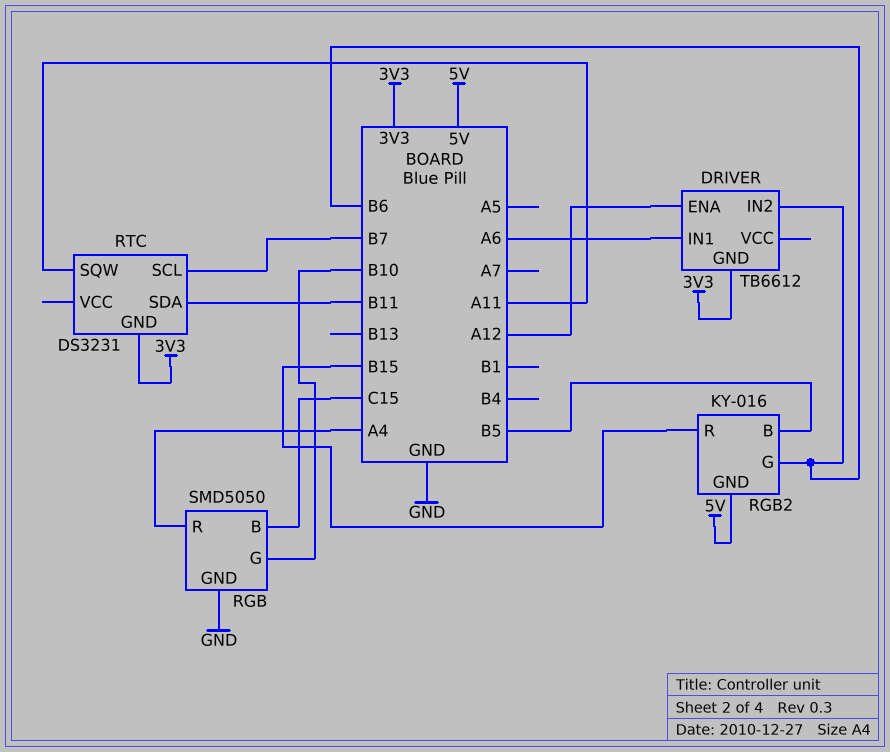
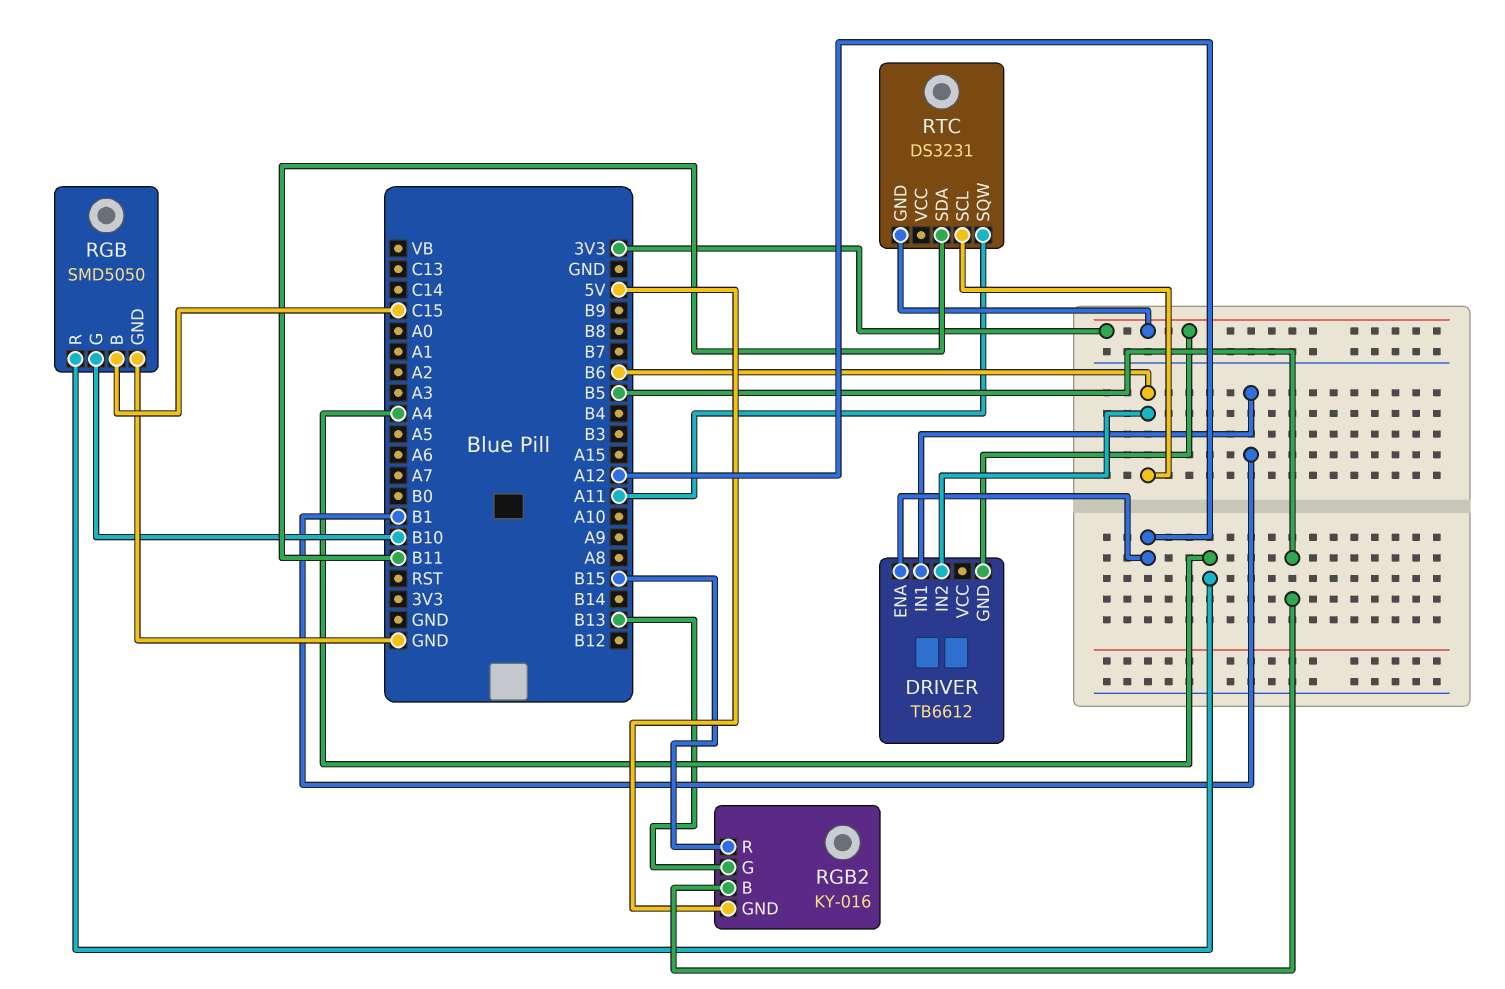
DRIVER pin IN1: A6 -> B1
RGB2 pin G: B6 -> B13
RTC pin SCL: B7 -> B6

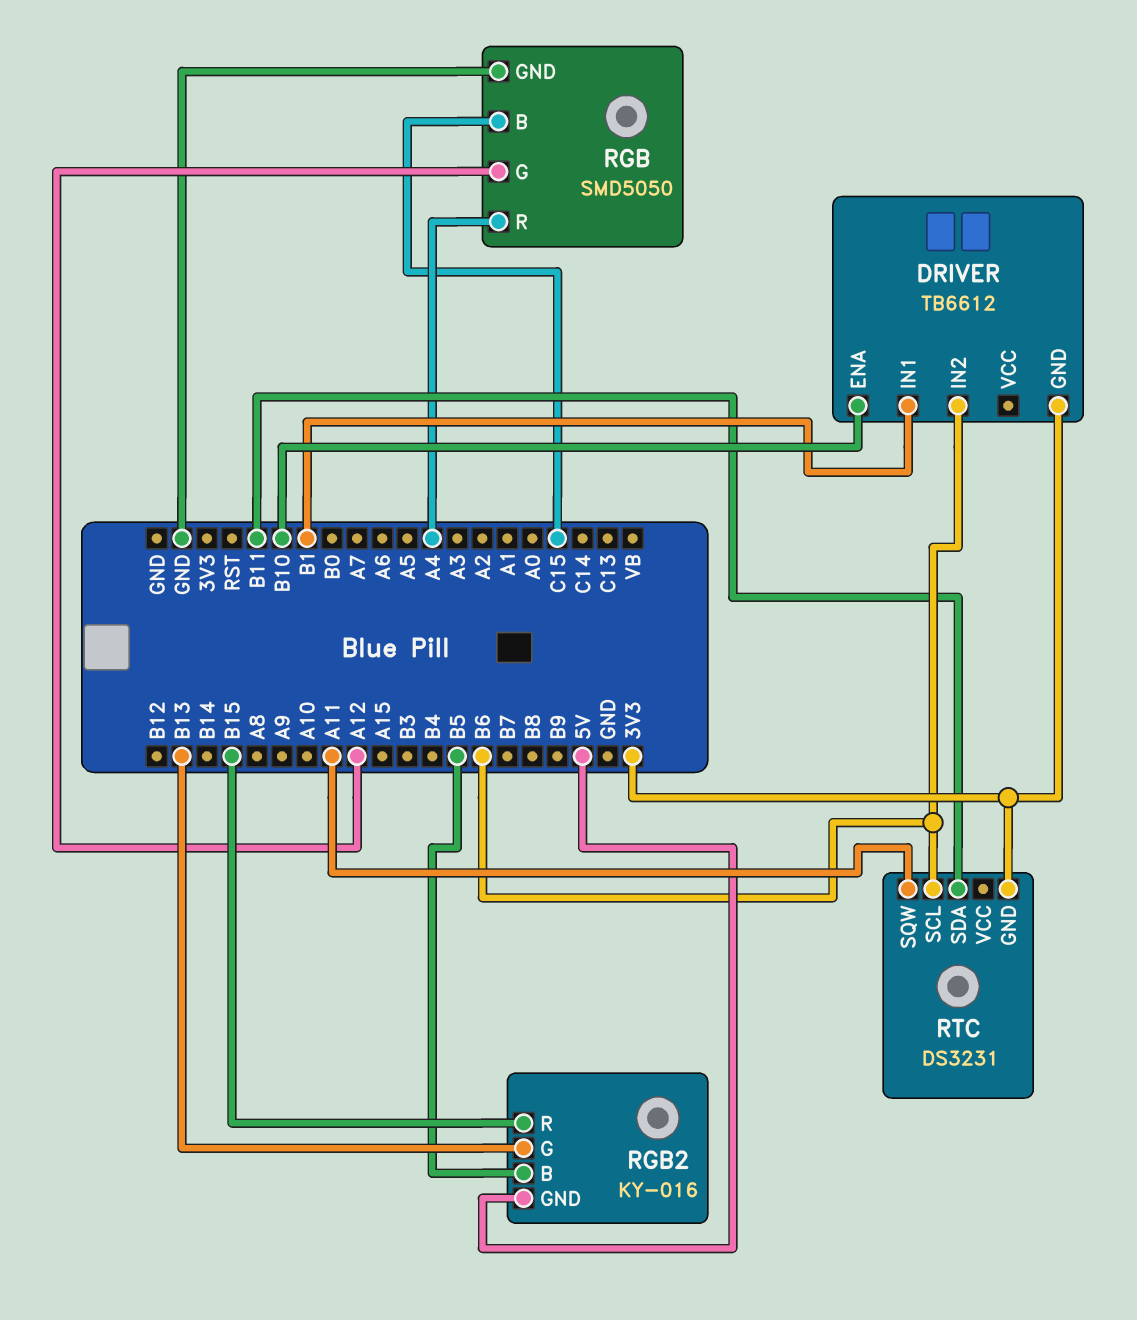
DRIVER pin ENA: A12 -> B10
RGB pin G: B10 -> A12

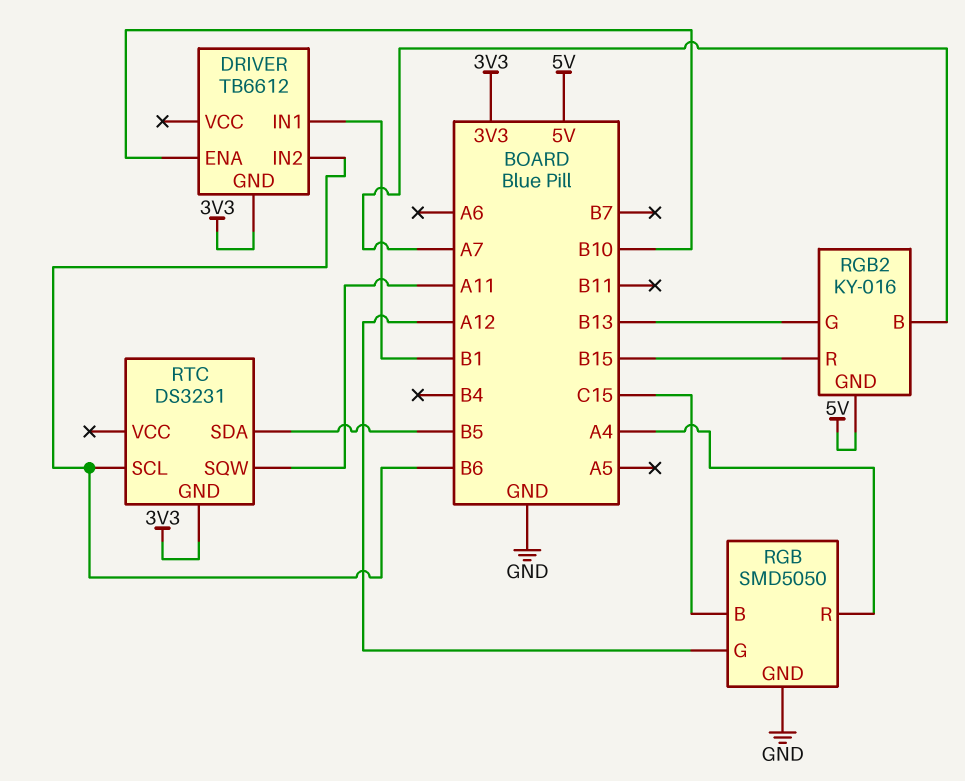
RGB2 pin B: B5 -> A7
RTC pin SDA: B11 -> B5

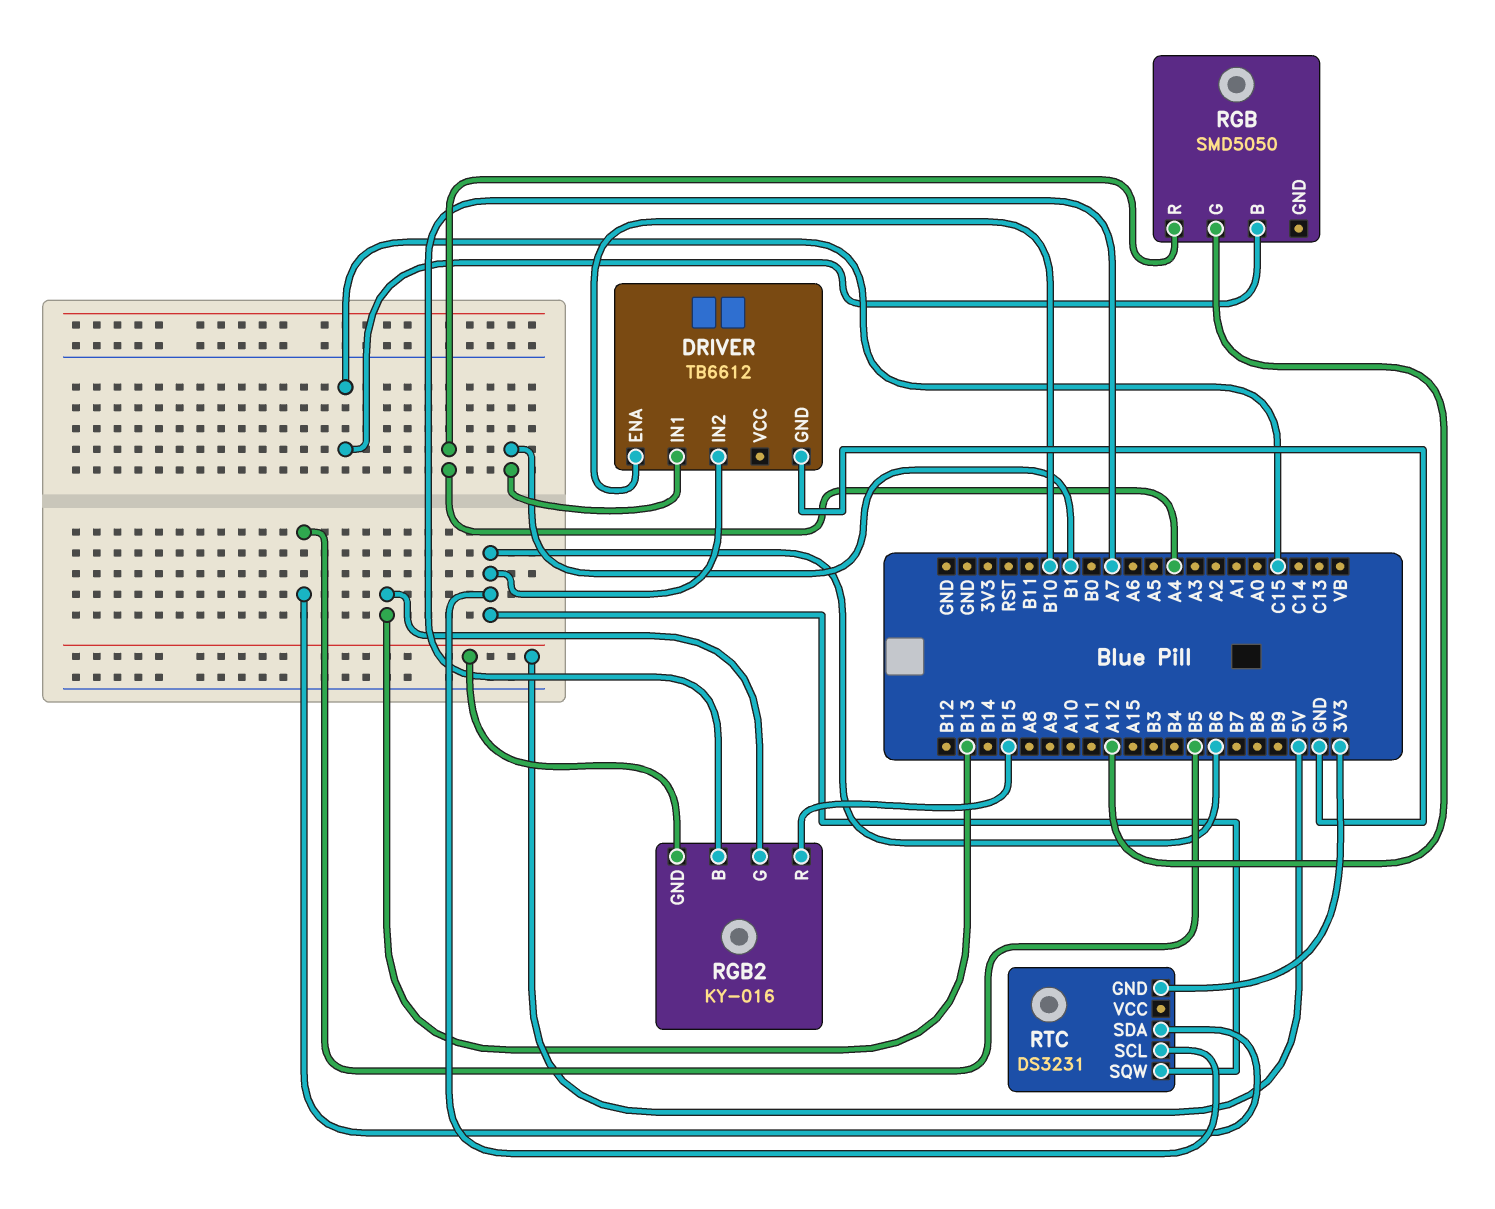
DRIVER pin GND: 3V3 -> GND
RGB pin GND: GND -> none
RTC pin SQW: A11 -> B6

